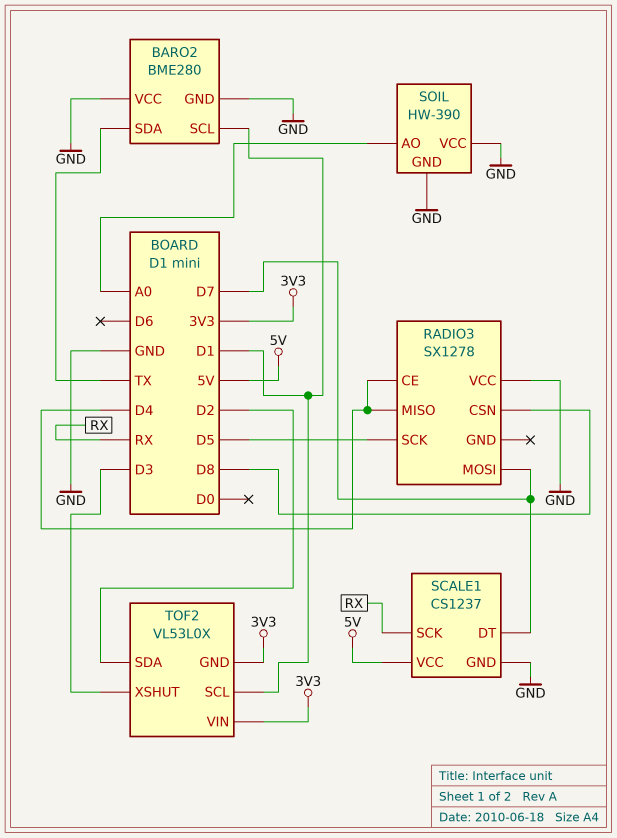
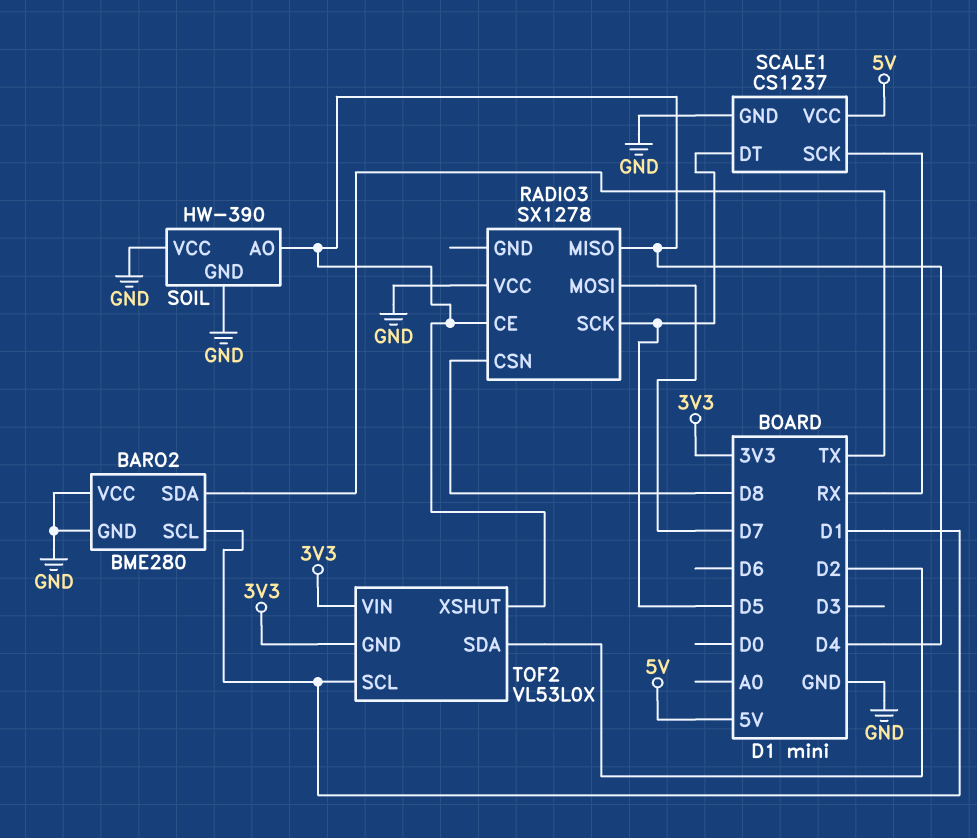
SCALE1 pin DT: D7 -> D5
SOIL pin AO: A0 -> D4
TOF2 pin XSHUT: D3 -> D4

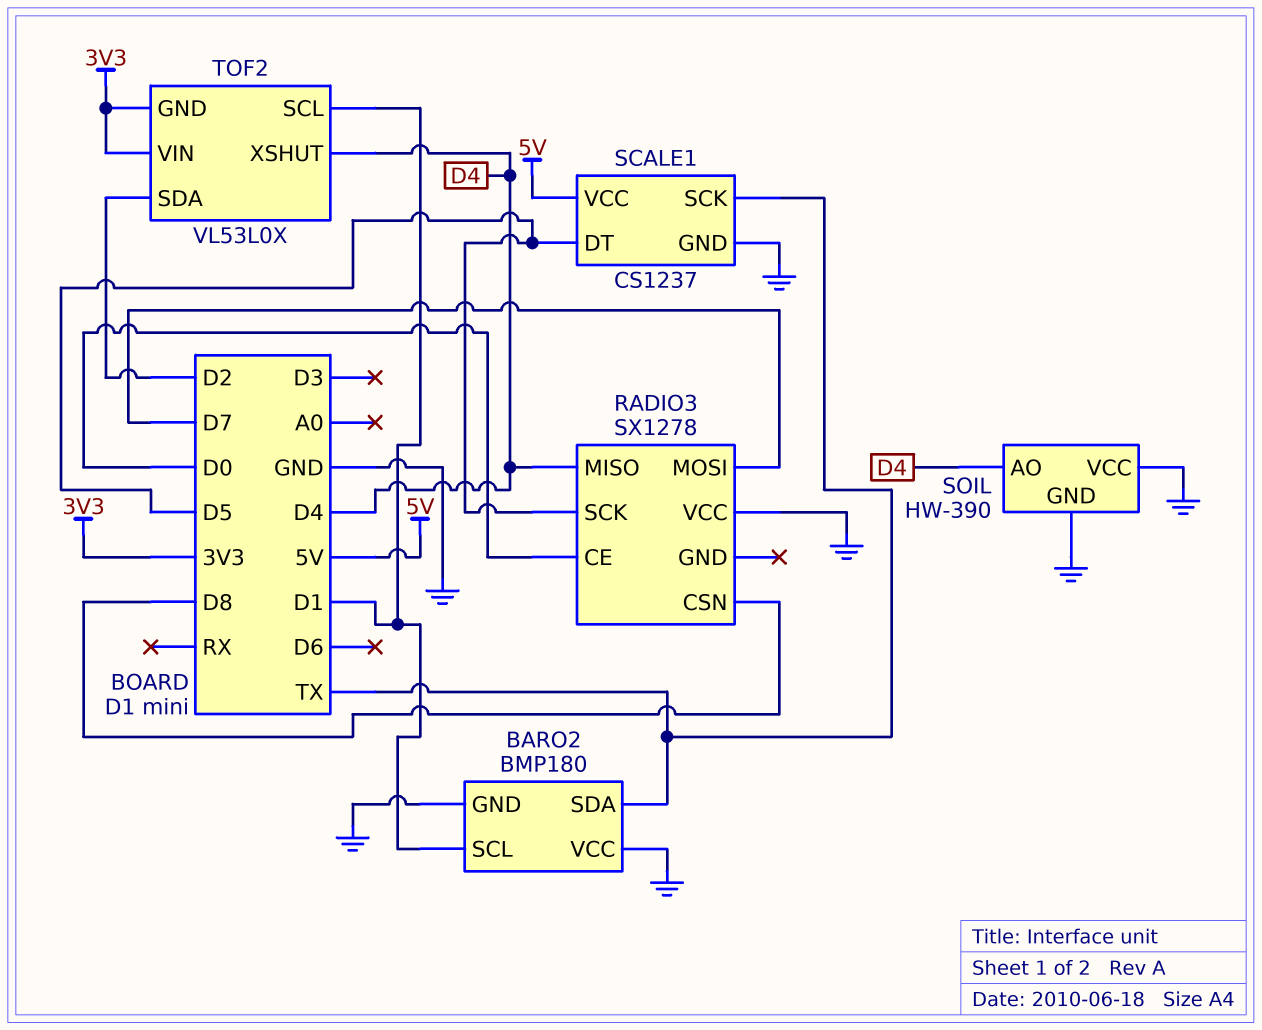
BARO2: BME280 -> BMP180
RADIO3 pin CE: D4 -> D0
SCALE1 pin SCK: RX -> TX

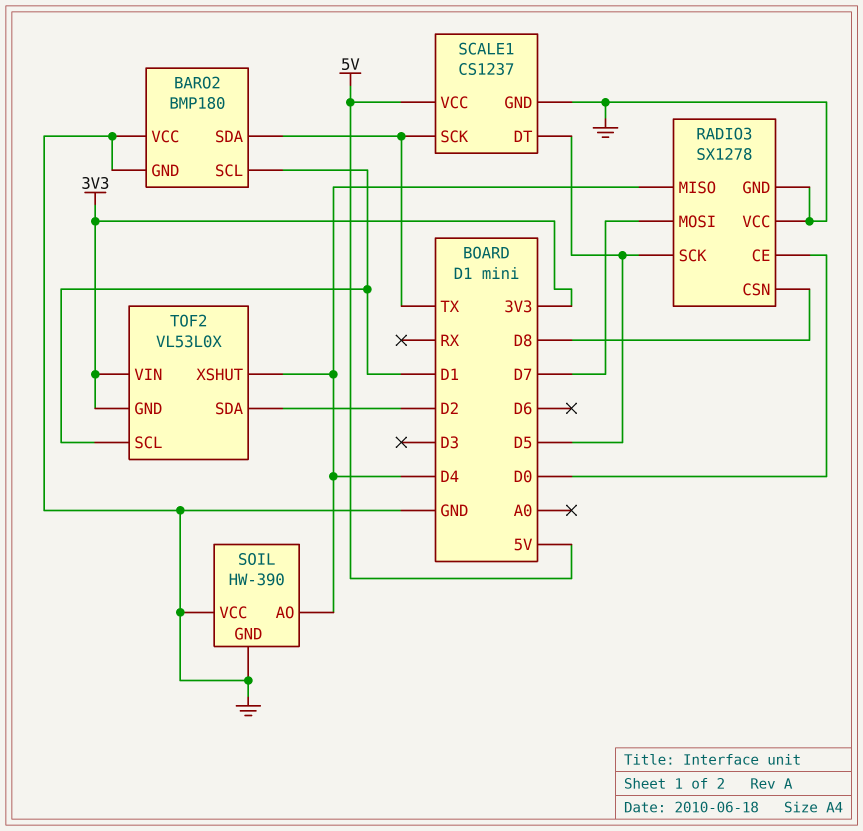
RADIO3 pin GND: none -> GND

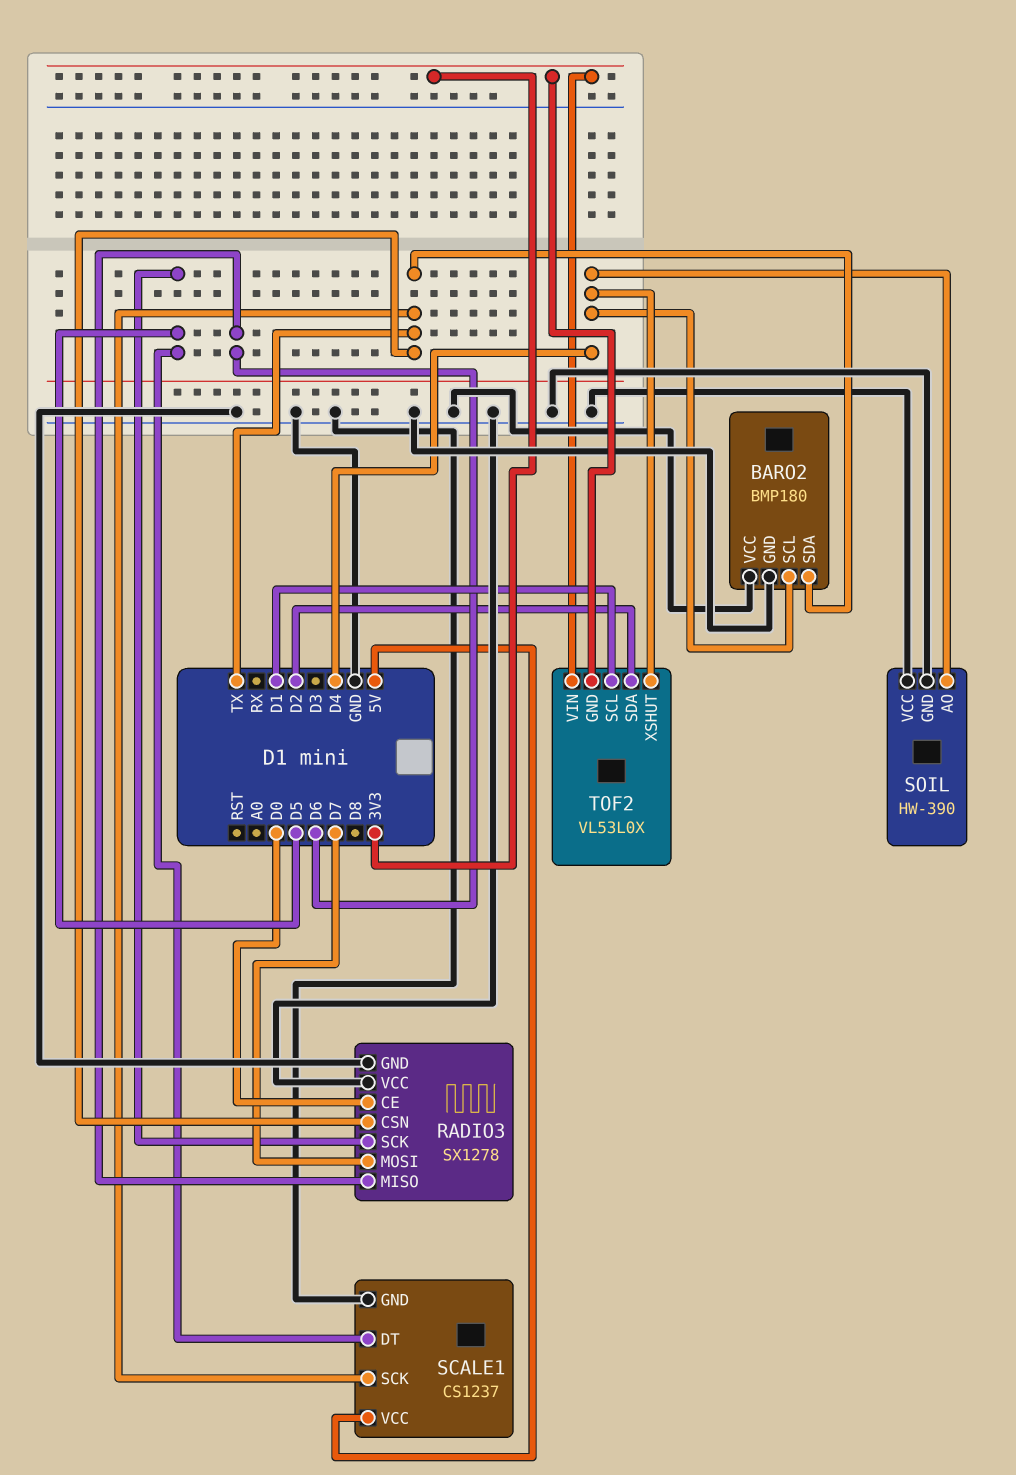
BARO2 pin SCL: D1 -> D4
RADIO3 pin CSN: D8 -> TX
RADIO3 pin MISO: D4 -> D6

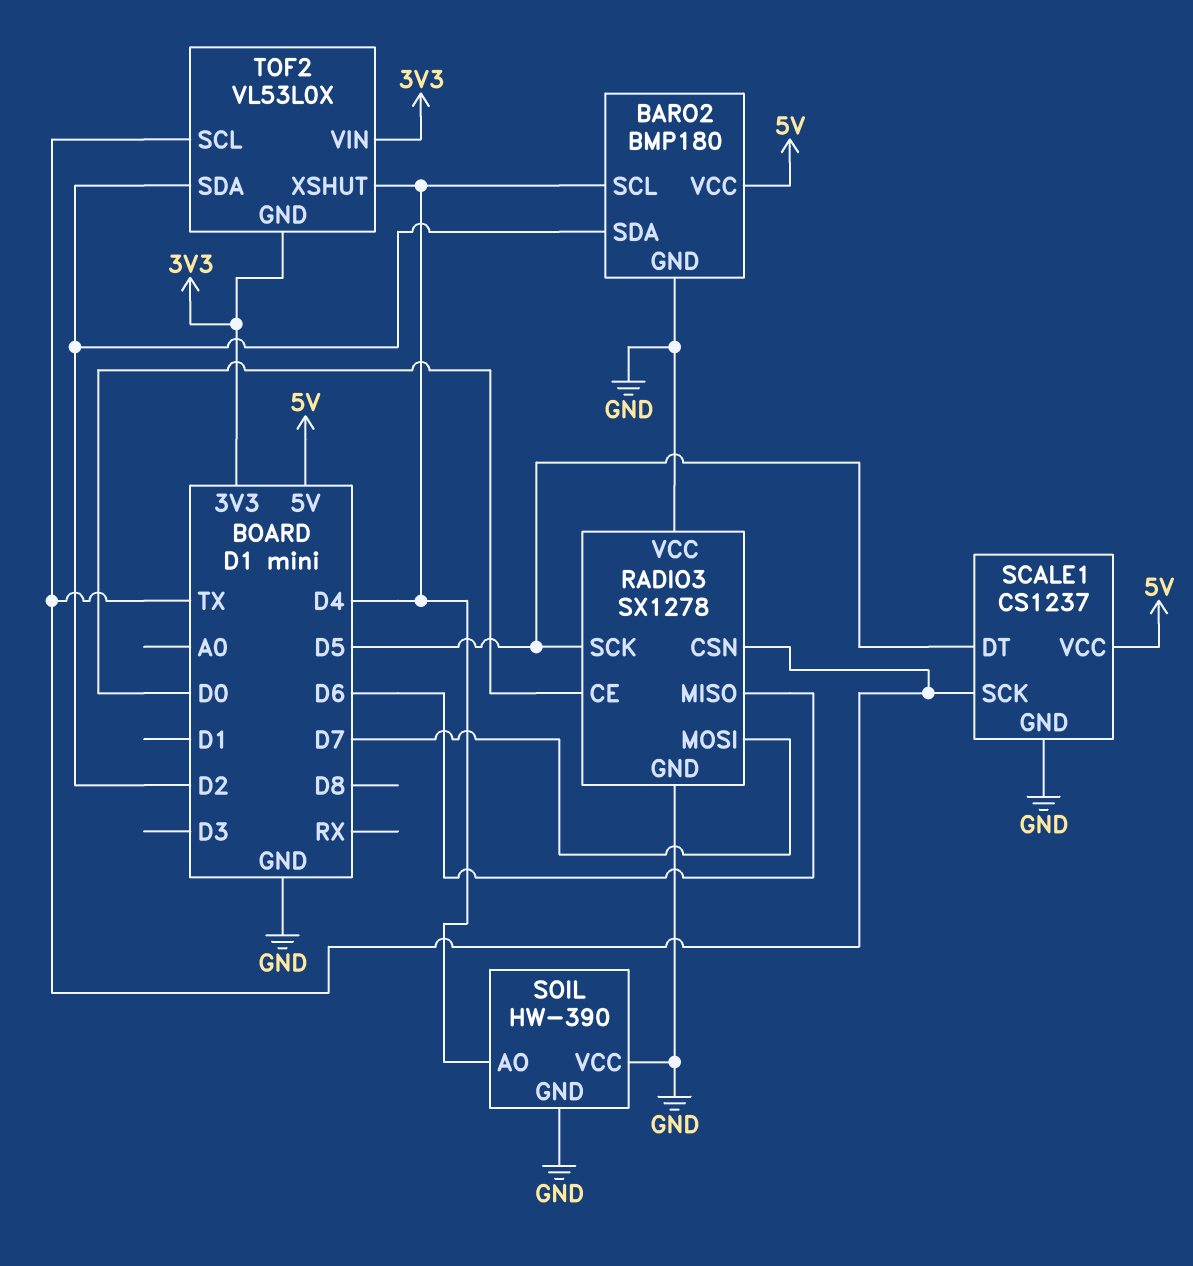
BARO2 pin SDA: TX -> D2
BARO2 pin VCC: GND -> 5V
TOF2 pin SCL: D1 -> TX

